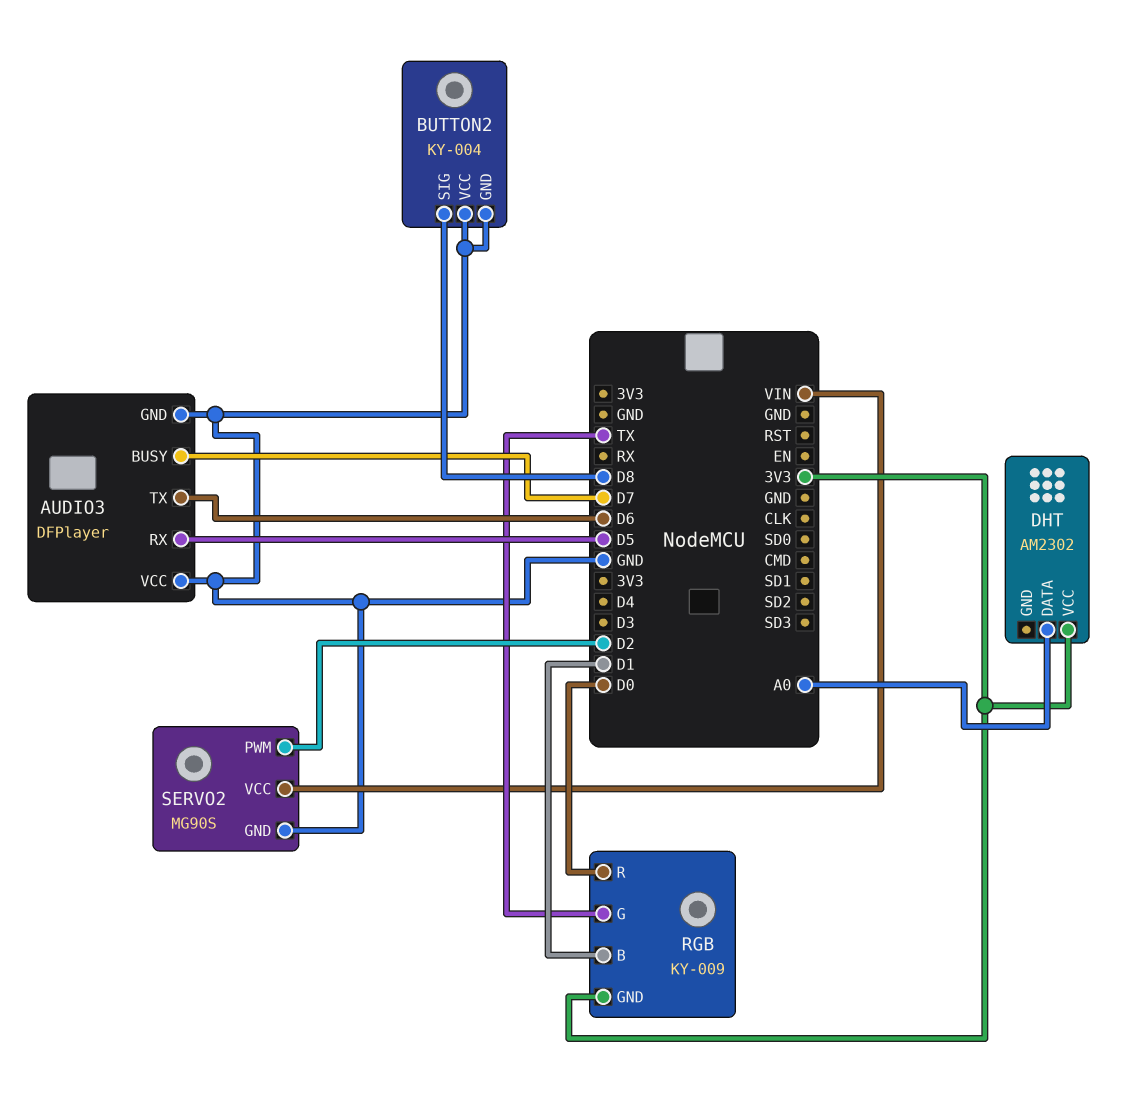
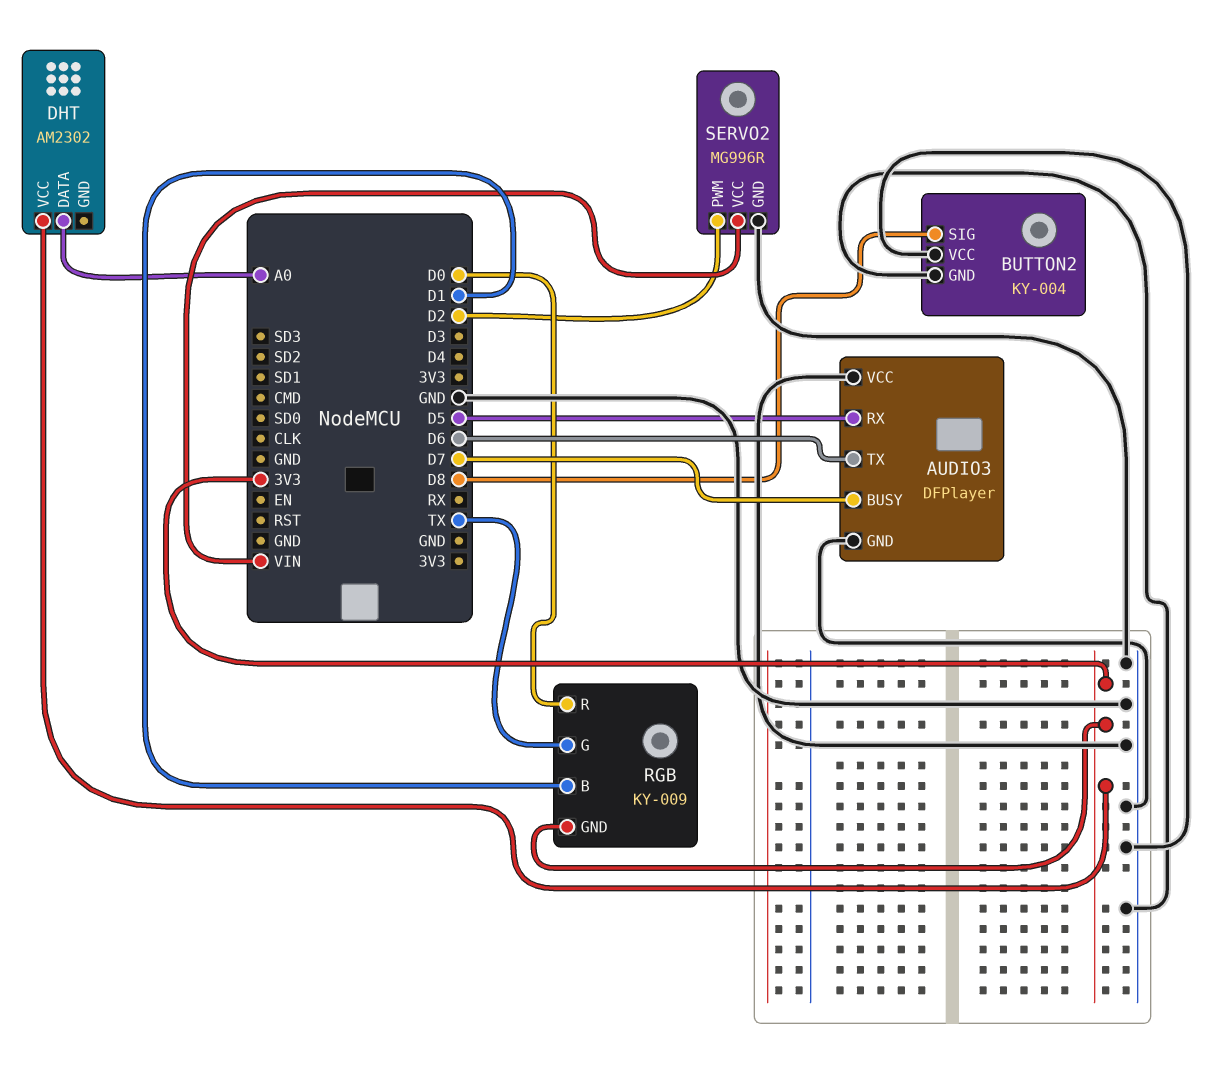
SERVO2: MG90S -> MG996R

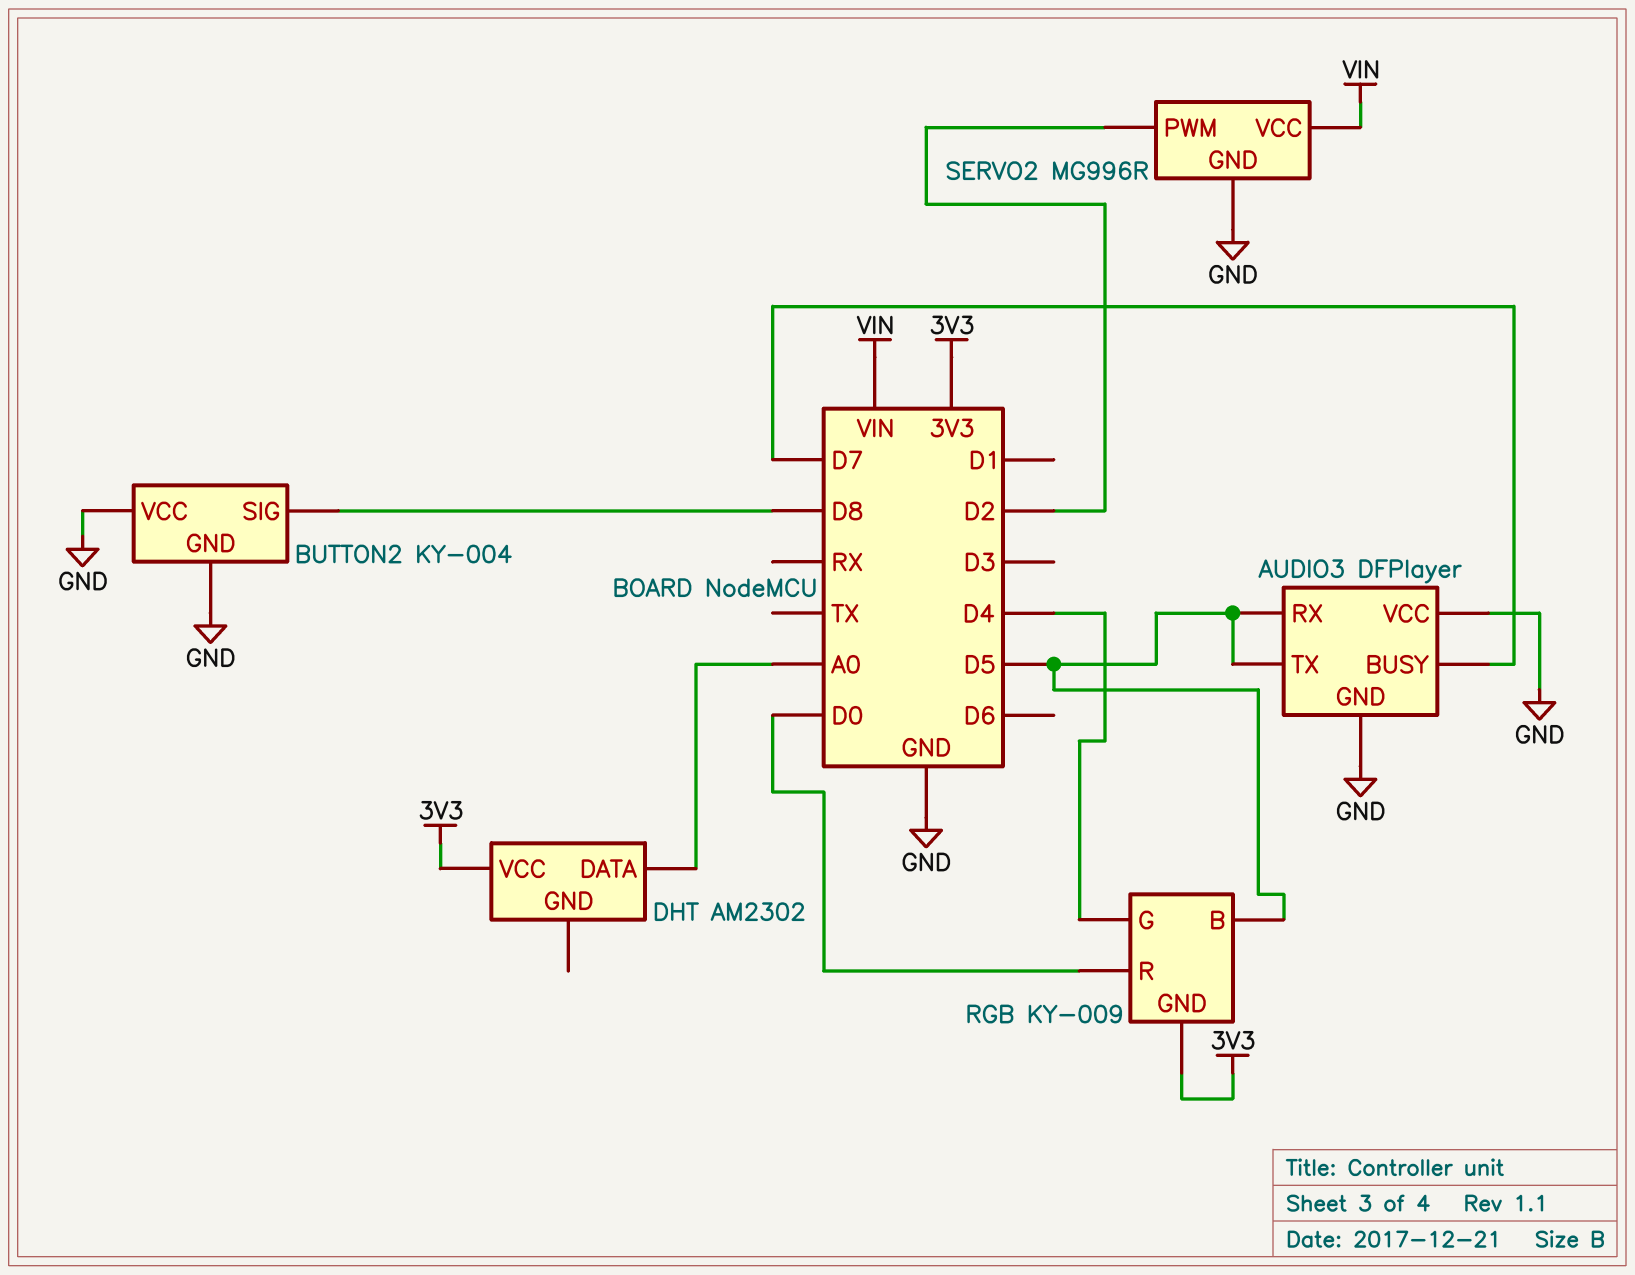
AUDIO3 pin TX: D6 -> D5
RGB pin B: D1 -> D5
RGB pin G: TX -> D4

